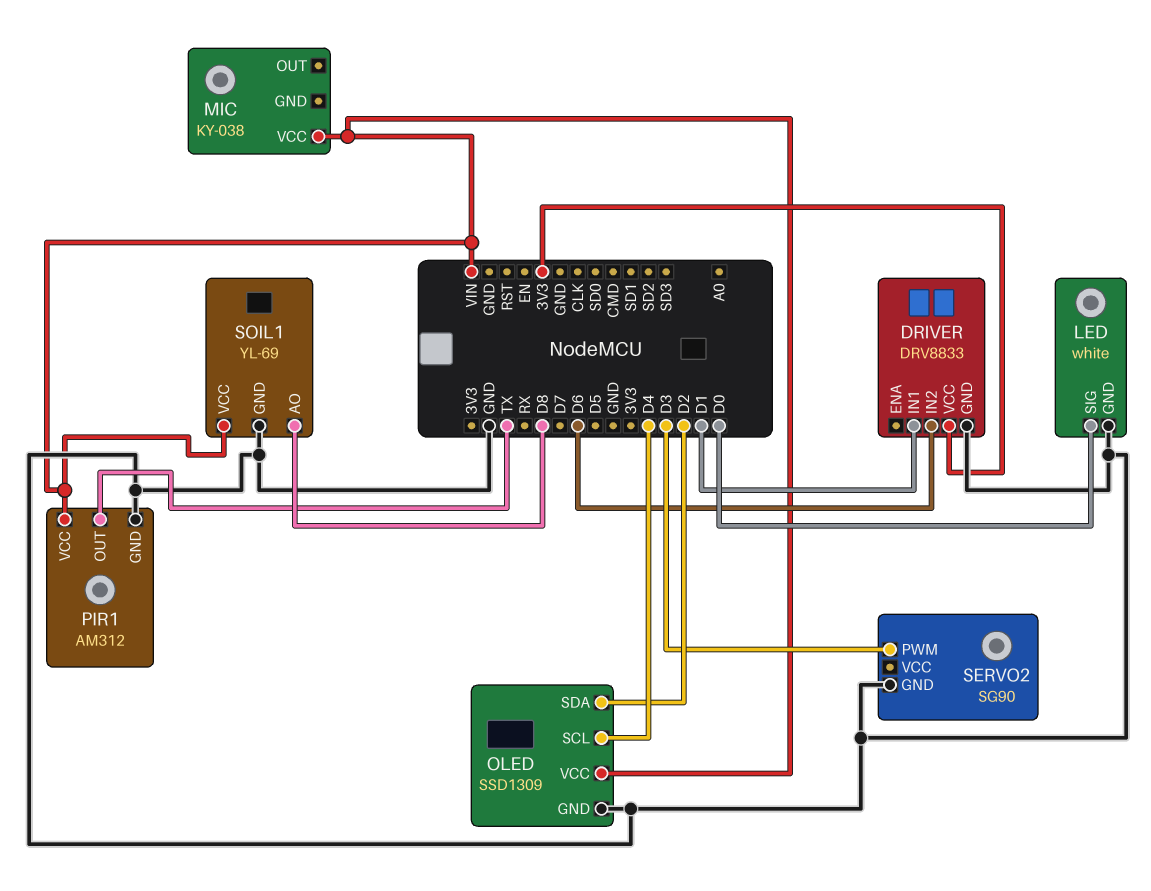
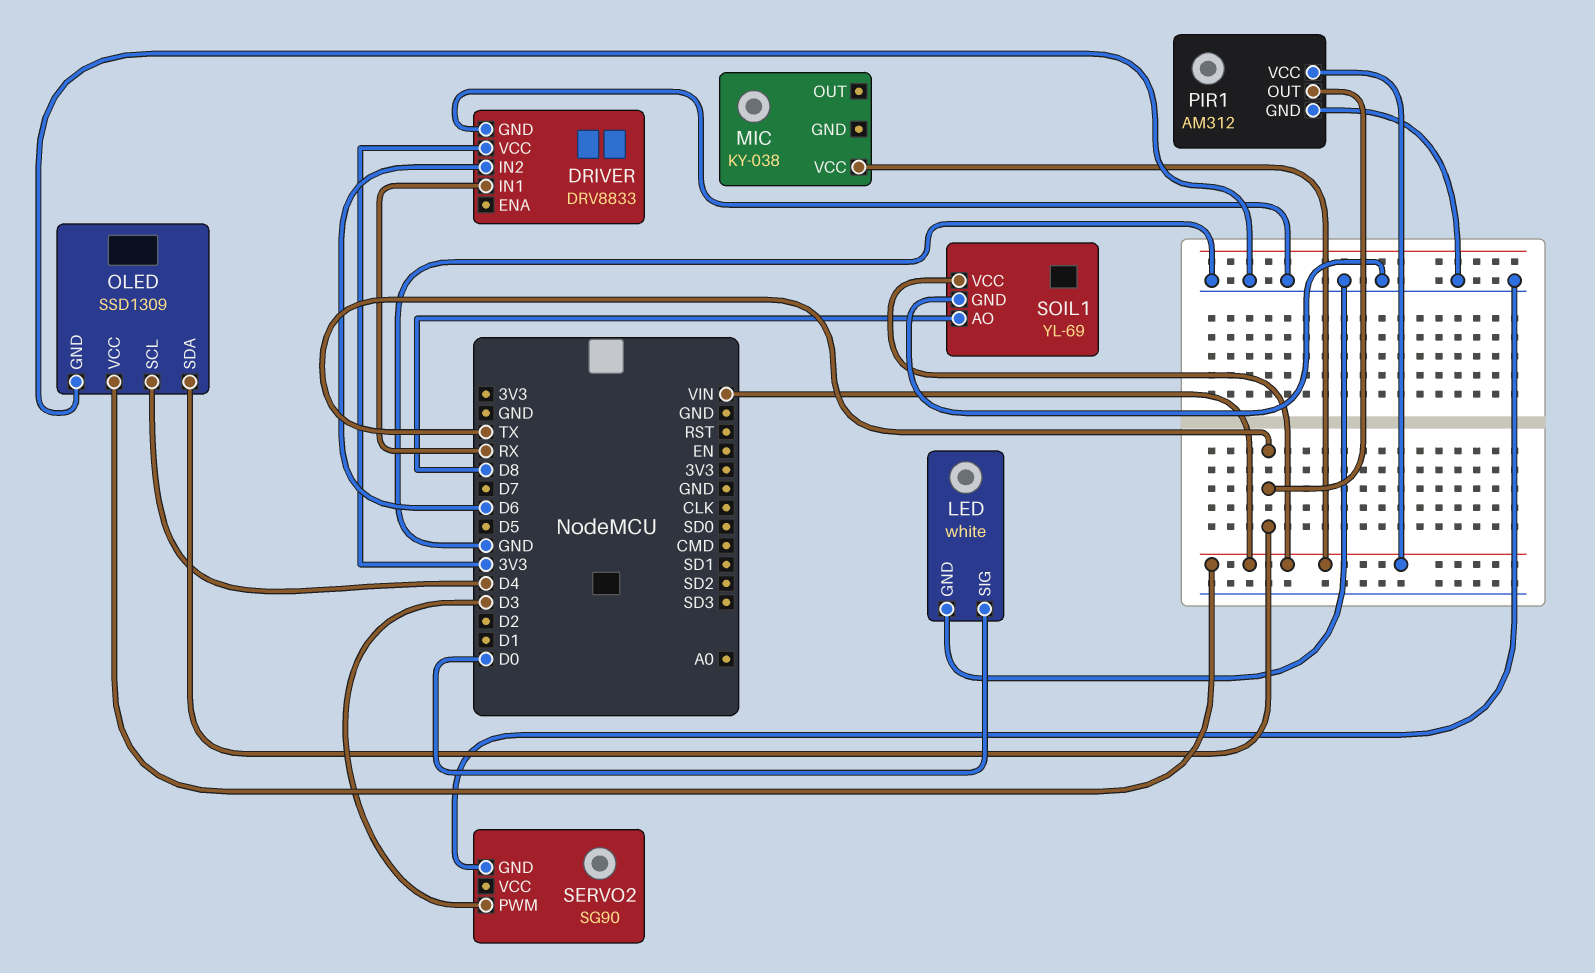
DRIVER pin IN1: D1 -> RX
OLED pin SDA: D2 -> TX

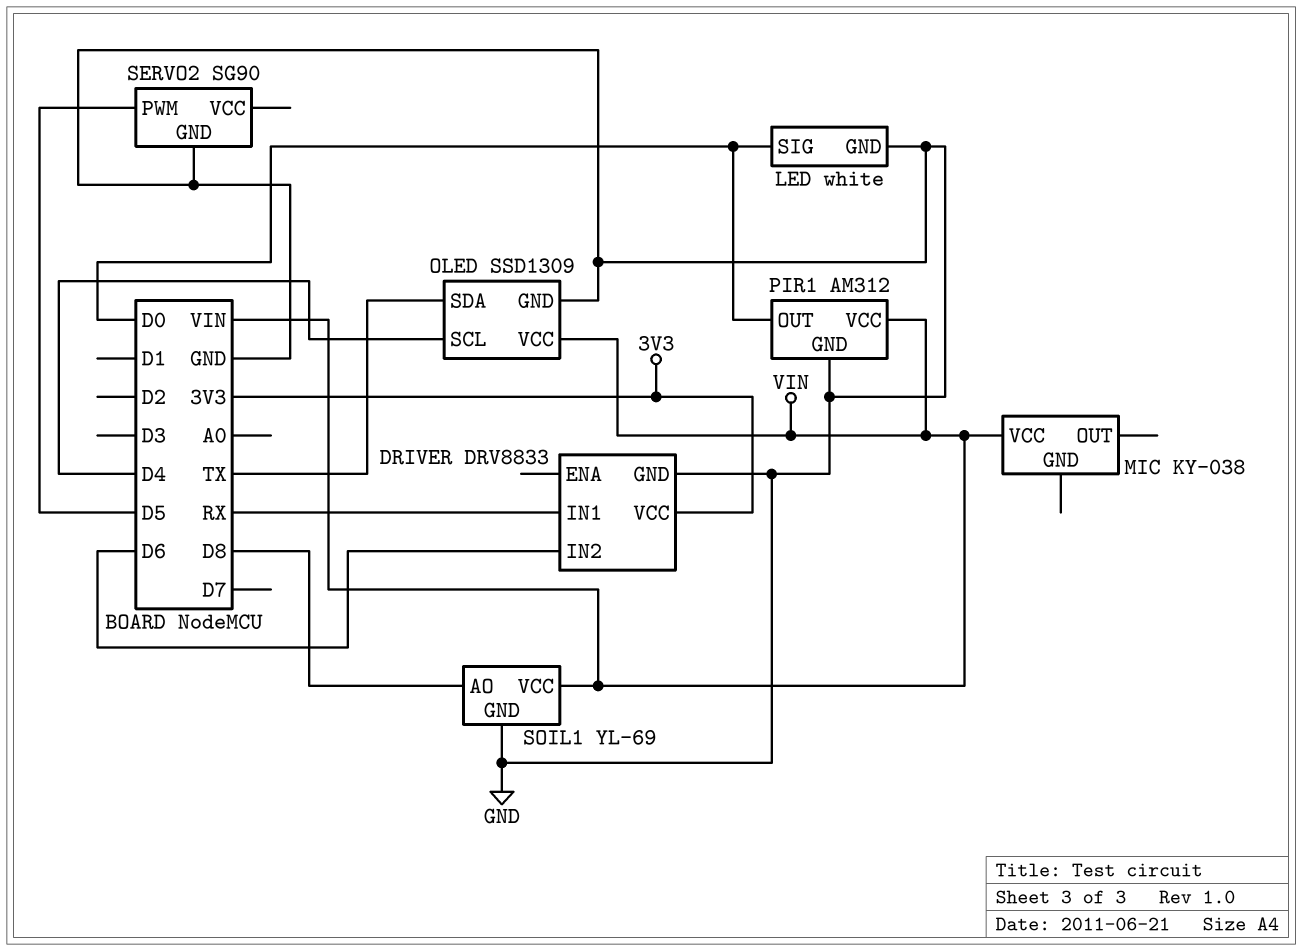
PIR1 pin OUT: TX -> D0
SERVO2 pin PWM: D3 -> D5

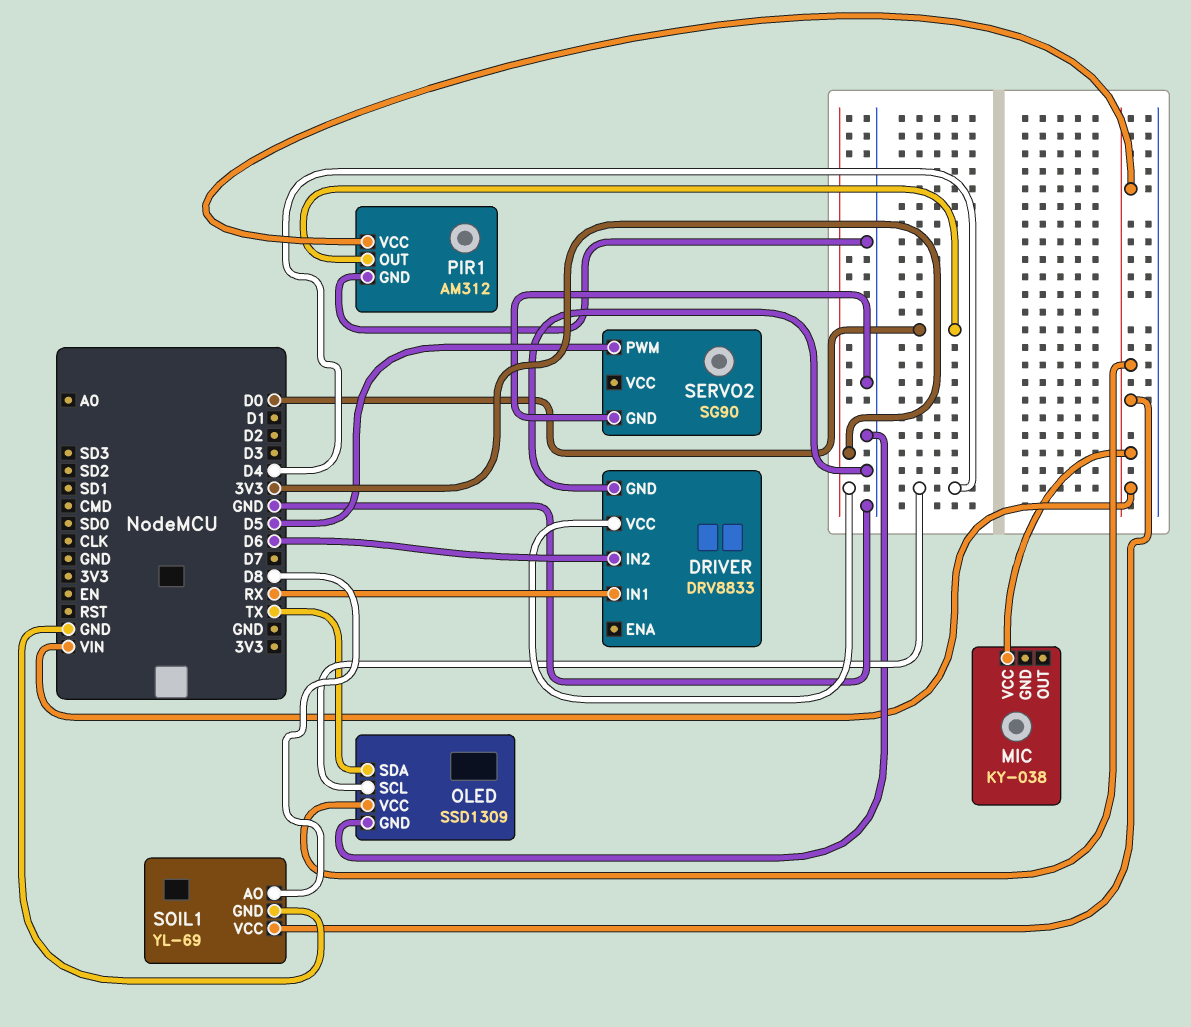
LED: white -> none
LED pin GND: GND -> none
LED pin SIG: D0 -> none

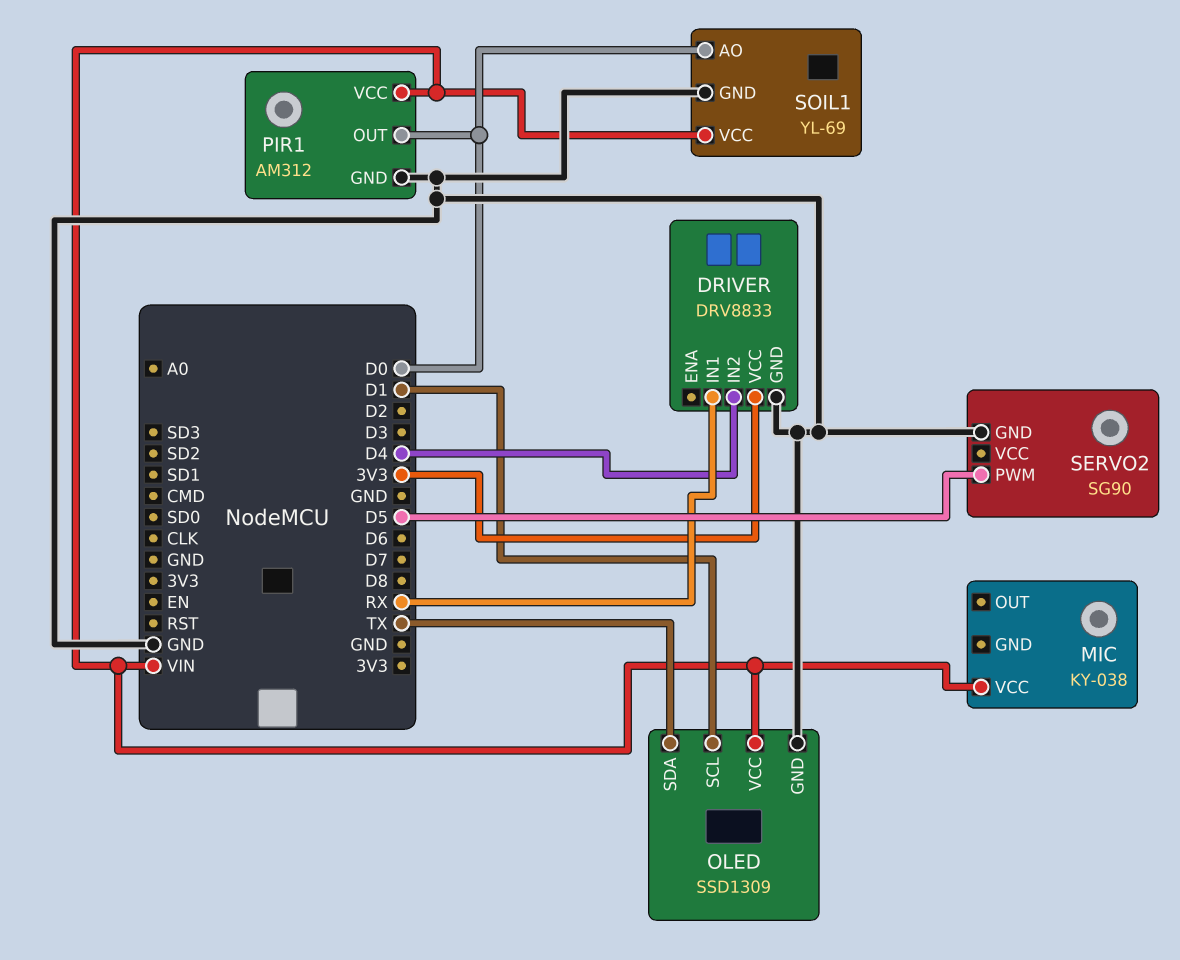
DRIVER pin IN2: D6 -> D4
OLED pin SCL: D4 -> D1
SOIL1 pin AO: D8 -> D0

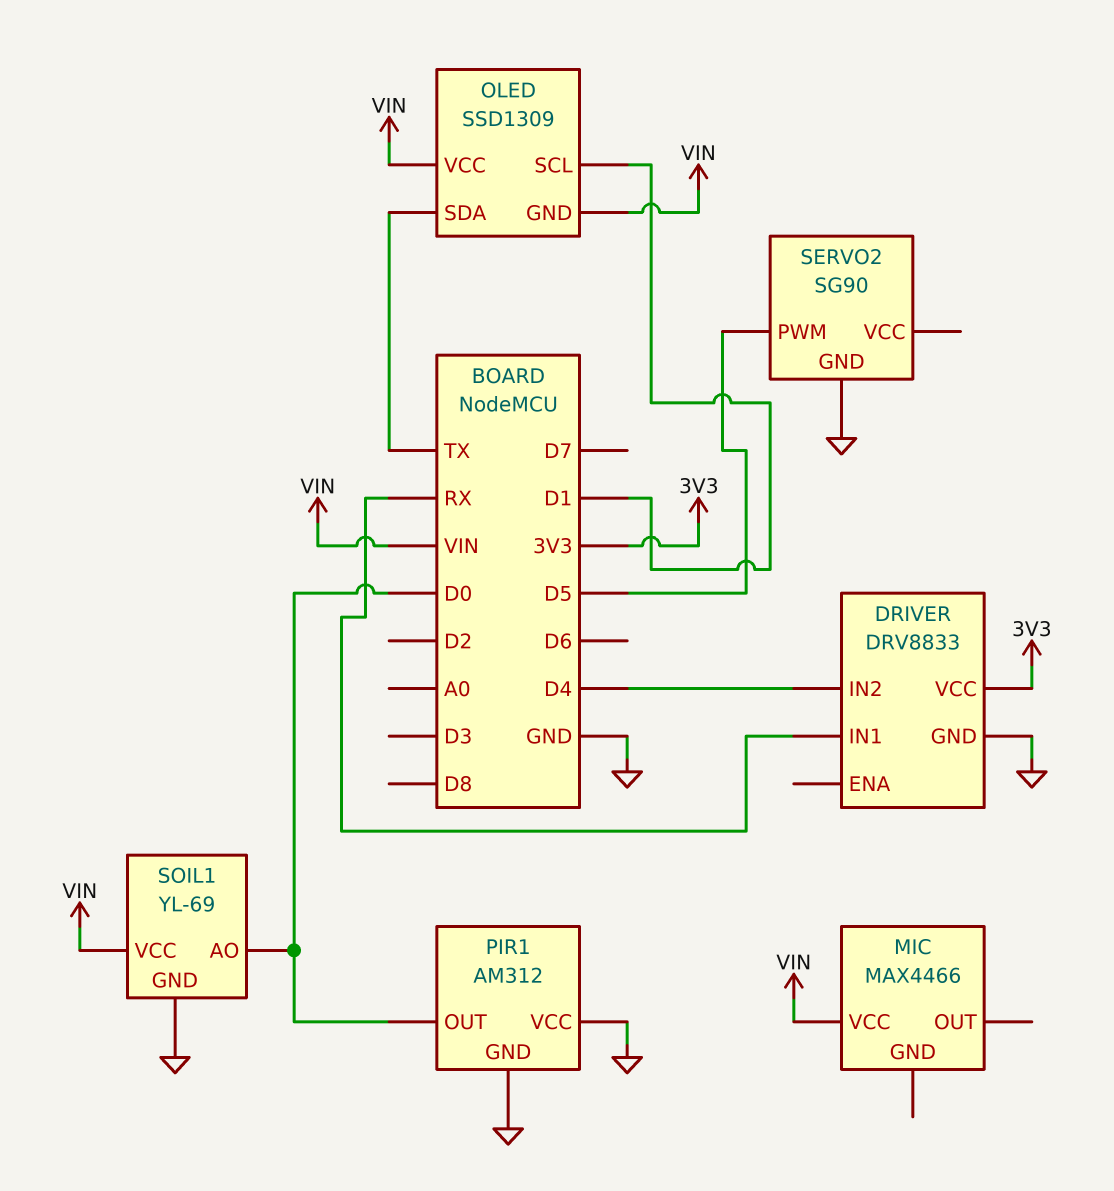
MIC: KY-038 -> MAX4466
OLED pin GND: GND -> VIN
PIR1 pin VCC: VIN -> GND

